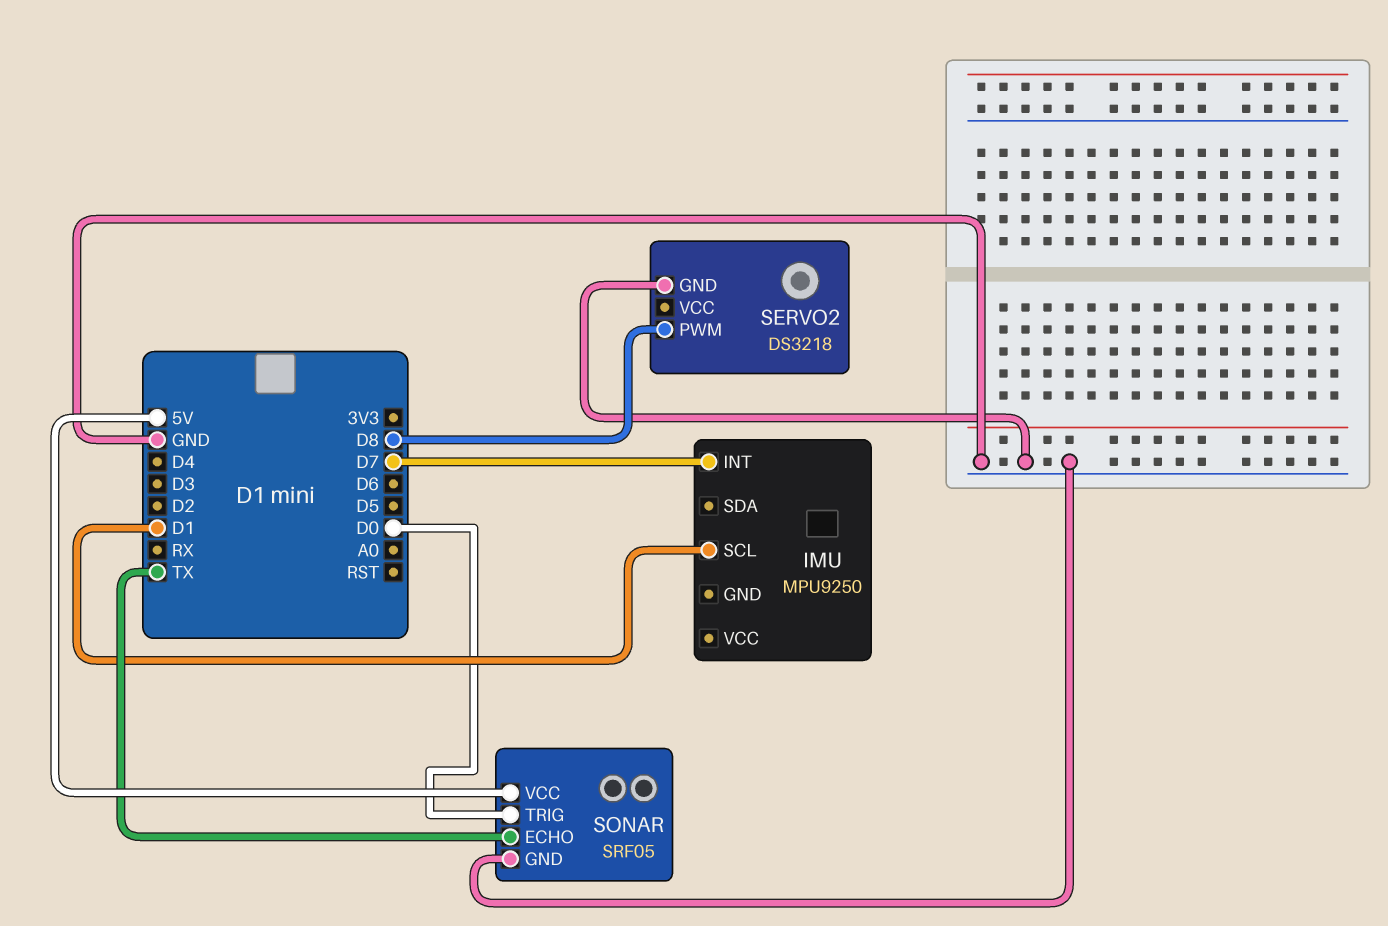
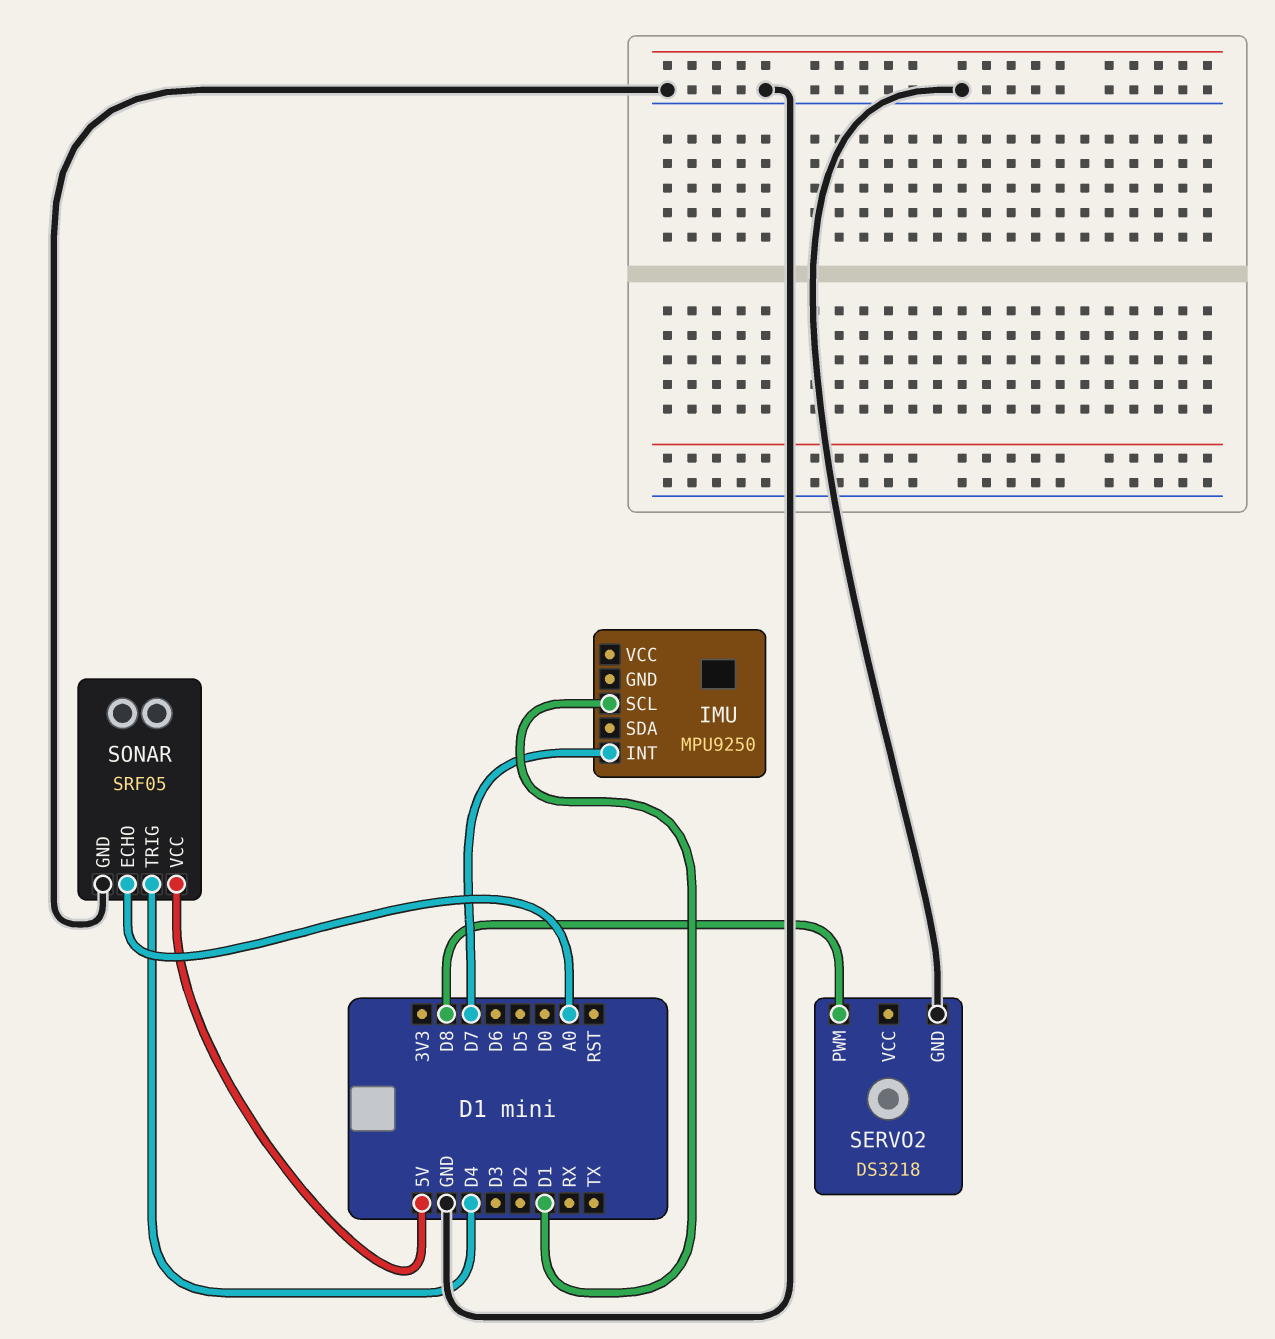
SONAR pin ECHO: TX -> A0
SONAR pin TRIG: D0 -> D4

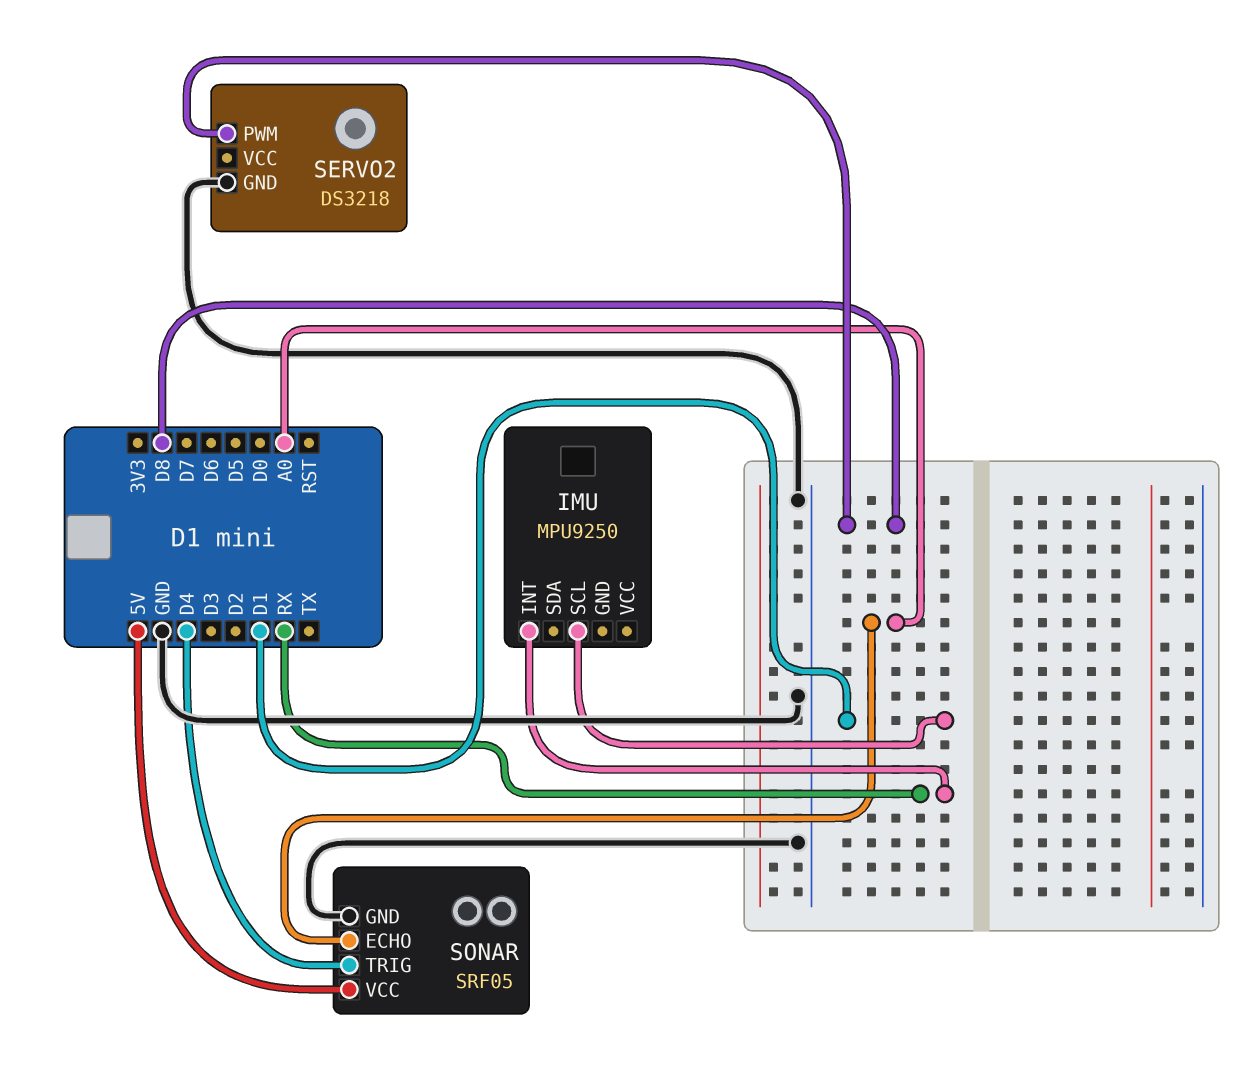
IMU pin INT: D7 -> RX

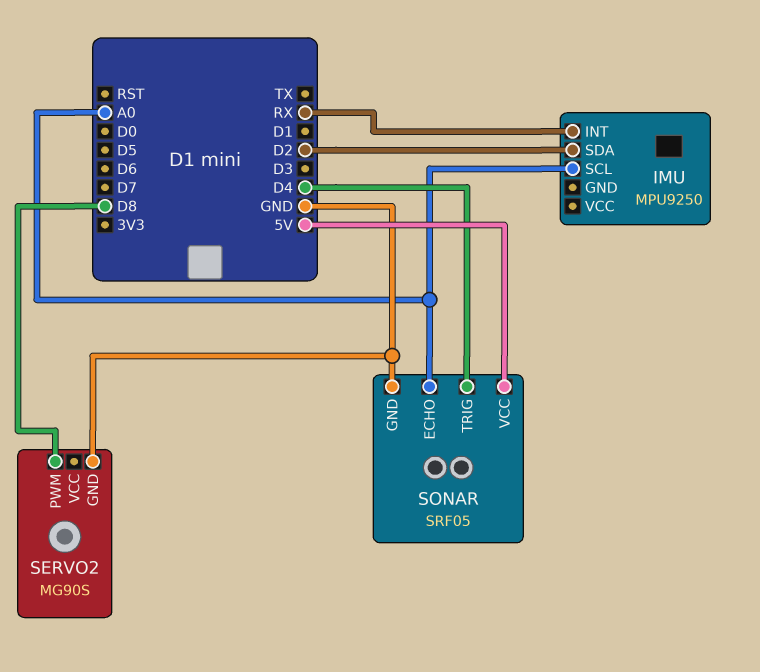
IMU pin SCL: D1 -> A0
IMU pin SDA: none -> D2
SERVO2: DS3218 -> MG90S

